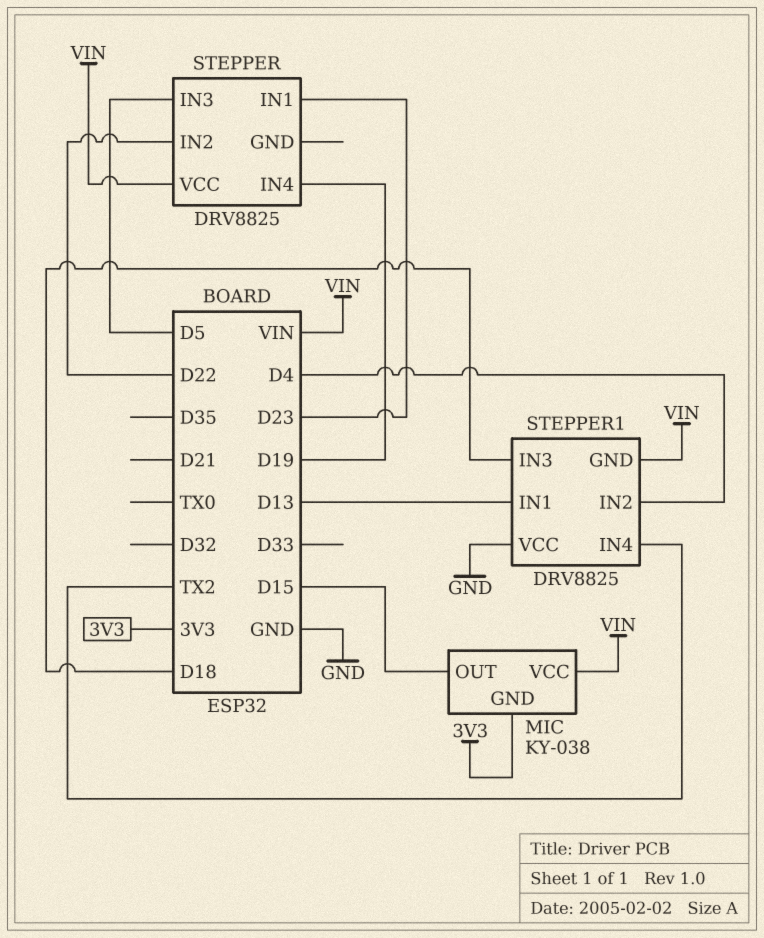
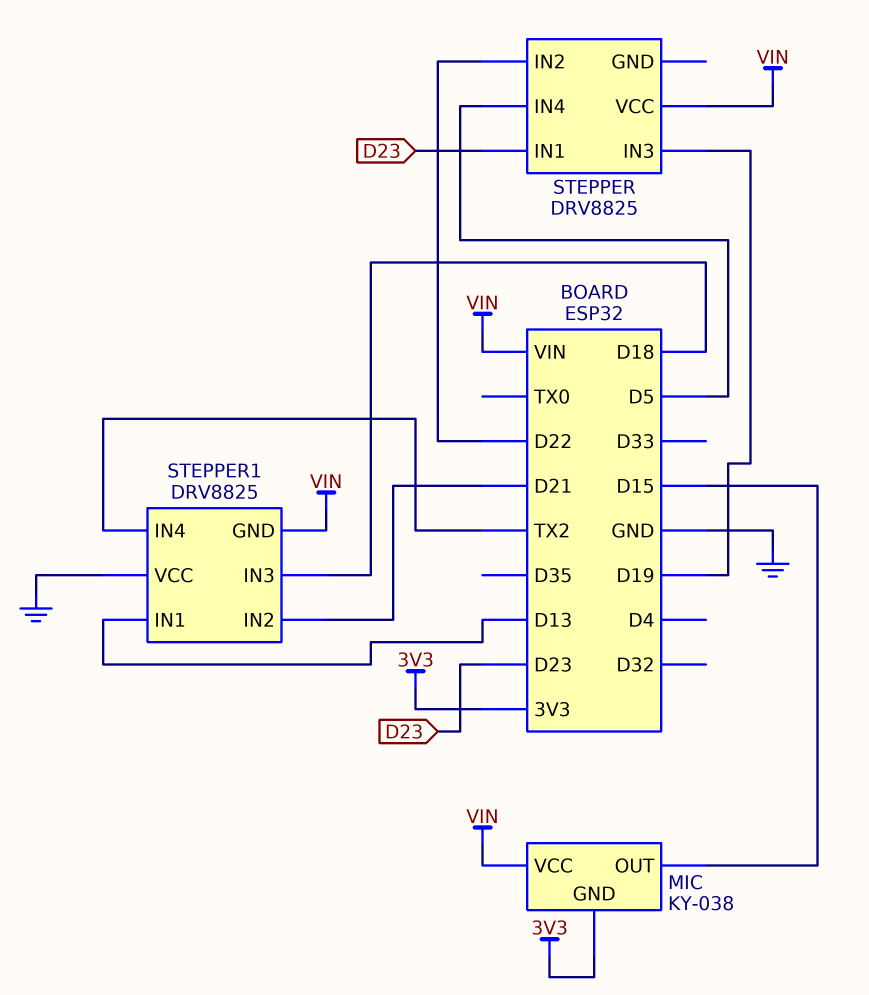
STEPPER pin IN3: D5 -> D19
STEPPER pin IN4: D19 -> D5
STEPPER1 pin IN2: D4 -> D21

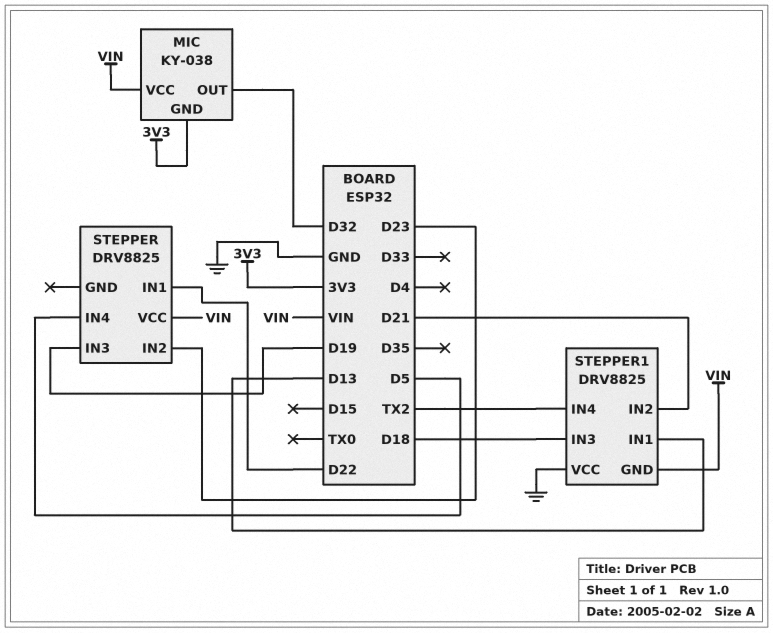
MIC pin OUT: D15 -> D32
STEPPER pin IN1: D23 -> D22
STEPPER pin IN2: D22 -> D23

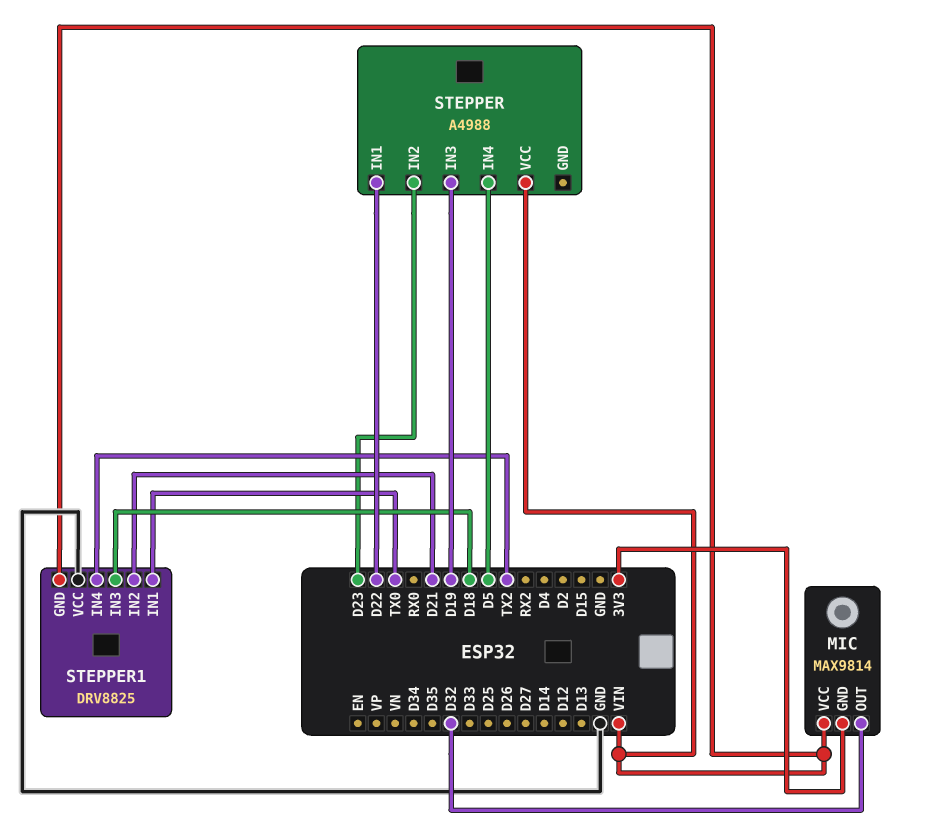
MIC: KY-038 -> MAX9814
STEPPER: DRV8825 -> A4988
STEPPER1 pin IN1: D13 -> TX0

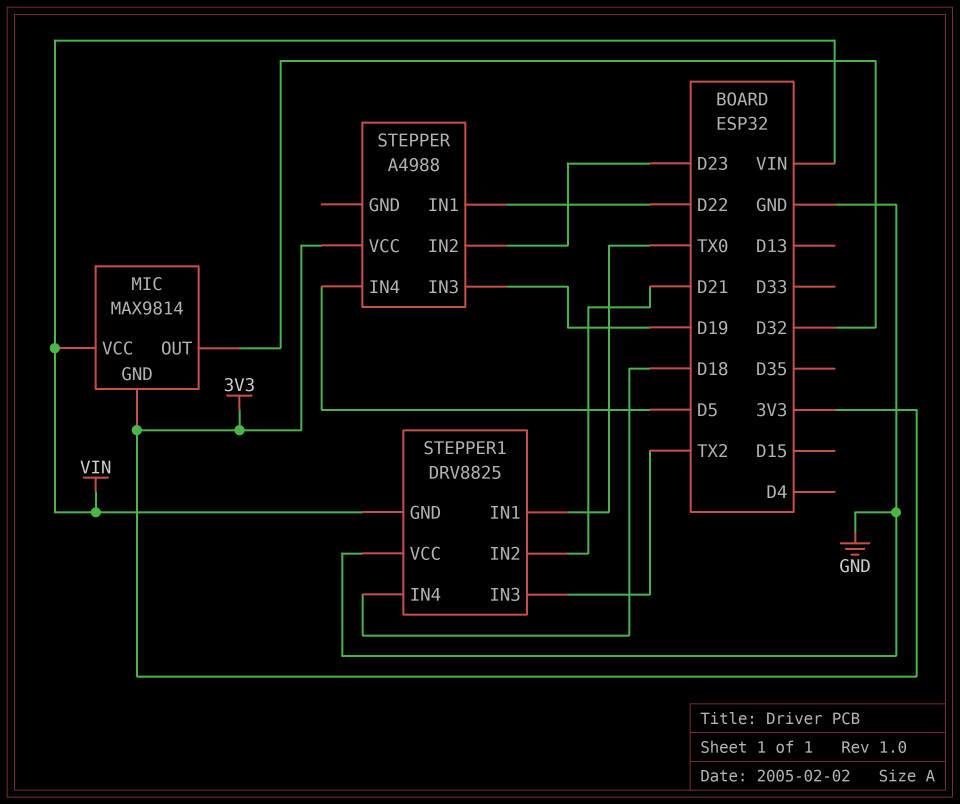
STEPPER pin VCC: VIN -> 3V3
STEPPER1 pin IN3: D18 -> TX2
STEPPER1 pin IN4: TX2 -> D18

